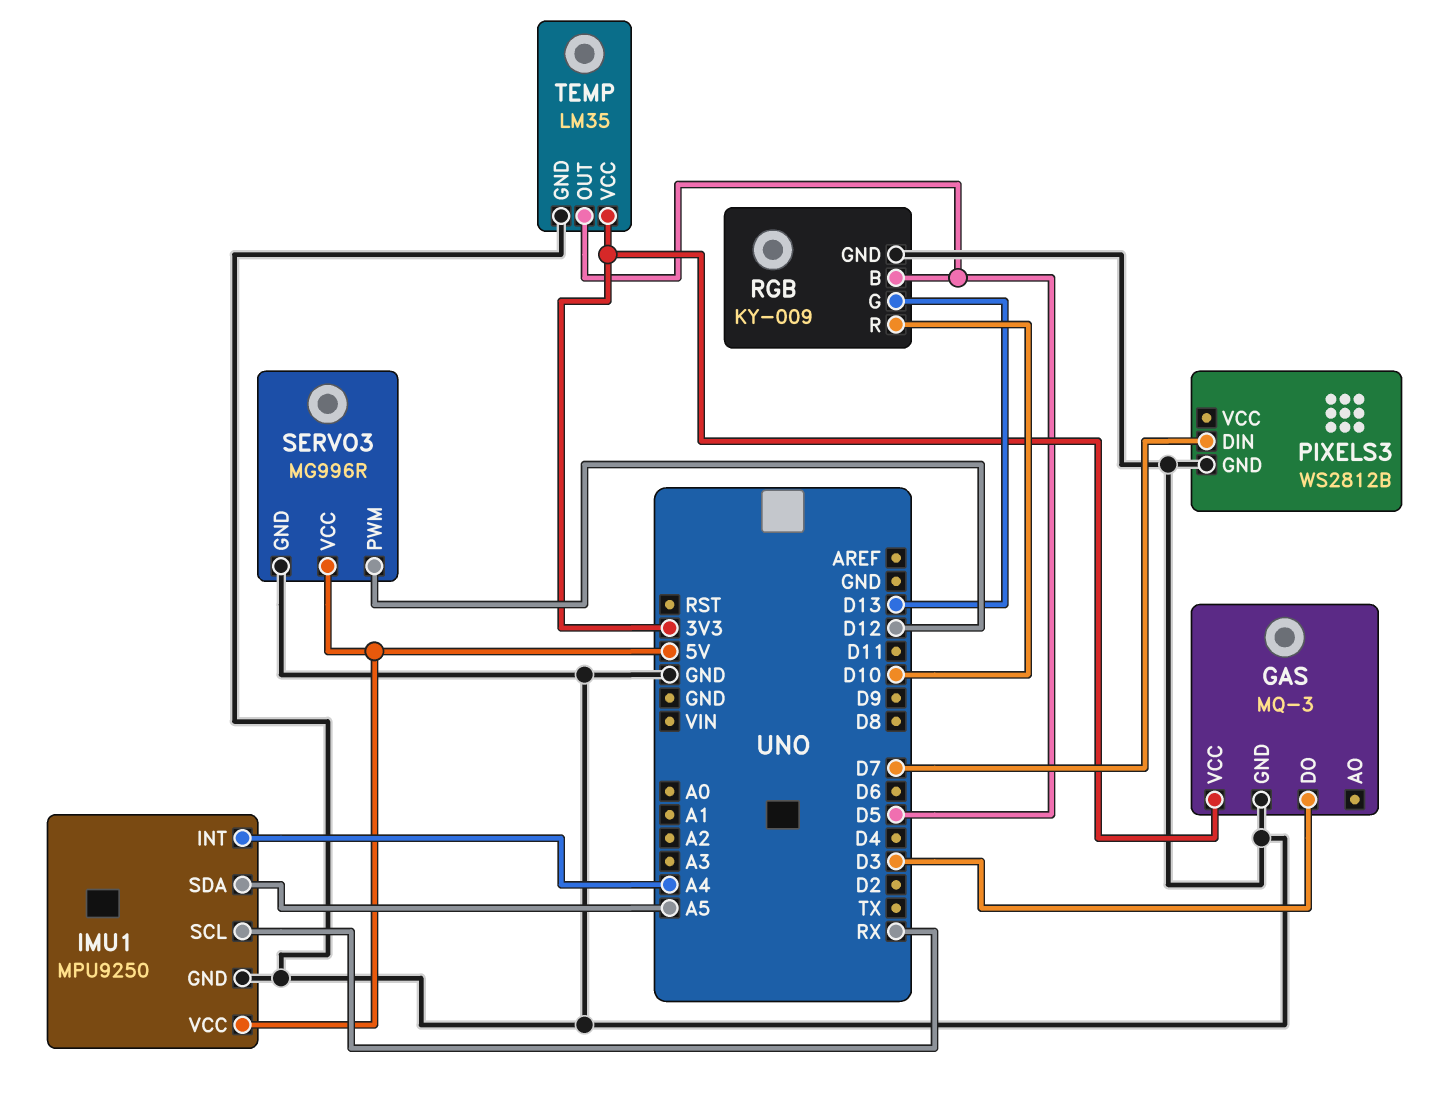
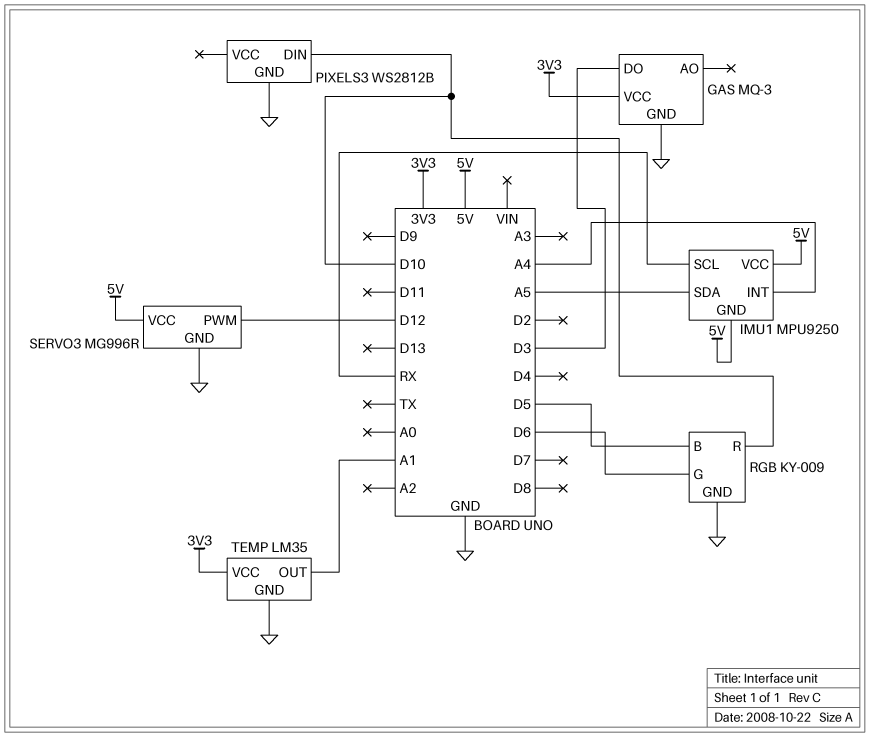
IMU1 pin GND: GND -> 5V
PIXELS3 pin DIN: D7 -> D10
RGB pin G: D13 -> D6
TEMP pin OUT: D5 -> A1

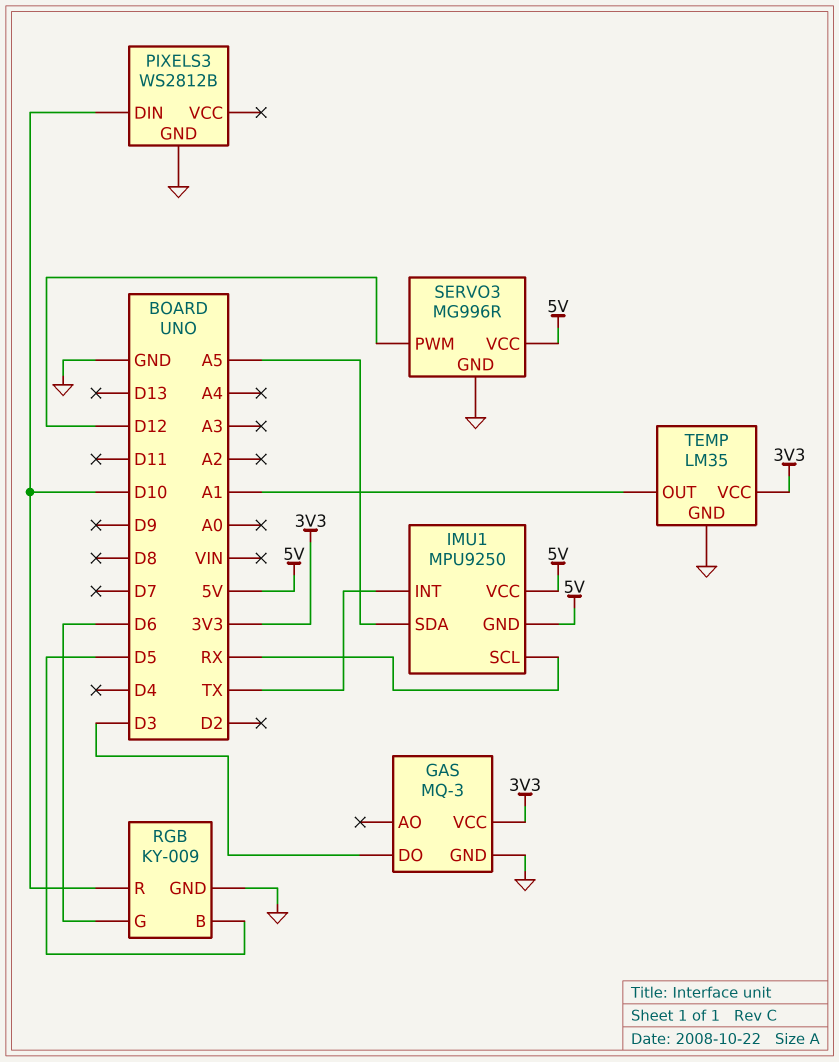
IMU1 pin INT: A4 -> TX

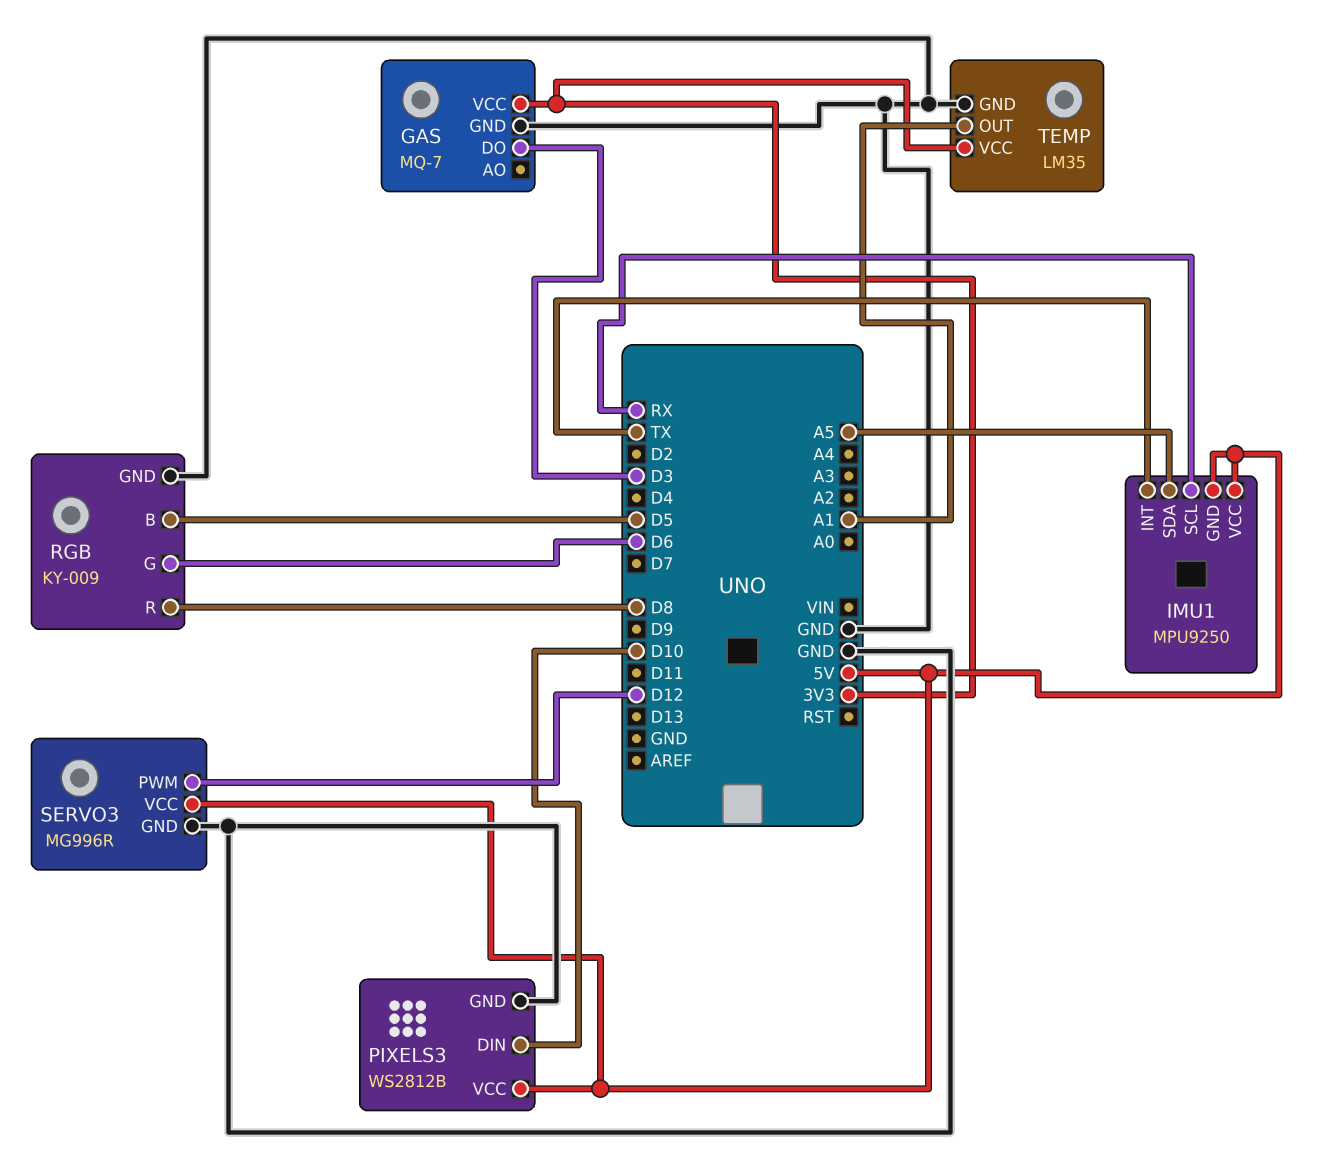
GAS: MQ-3 -> MQ-7
PIXELS3 pin VCC: none -> 5V
RGB pin R: D10 -> D8

